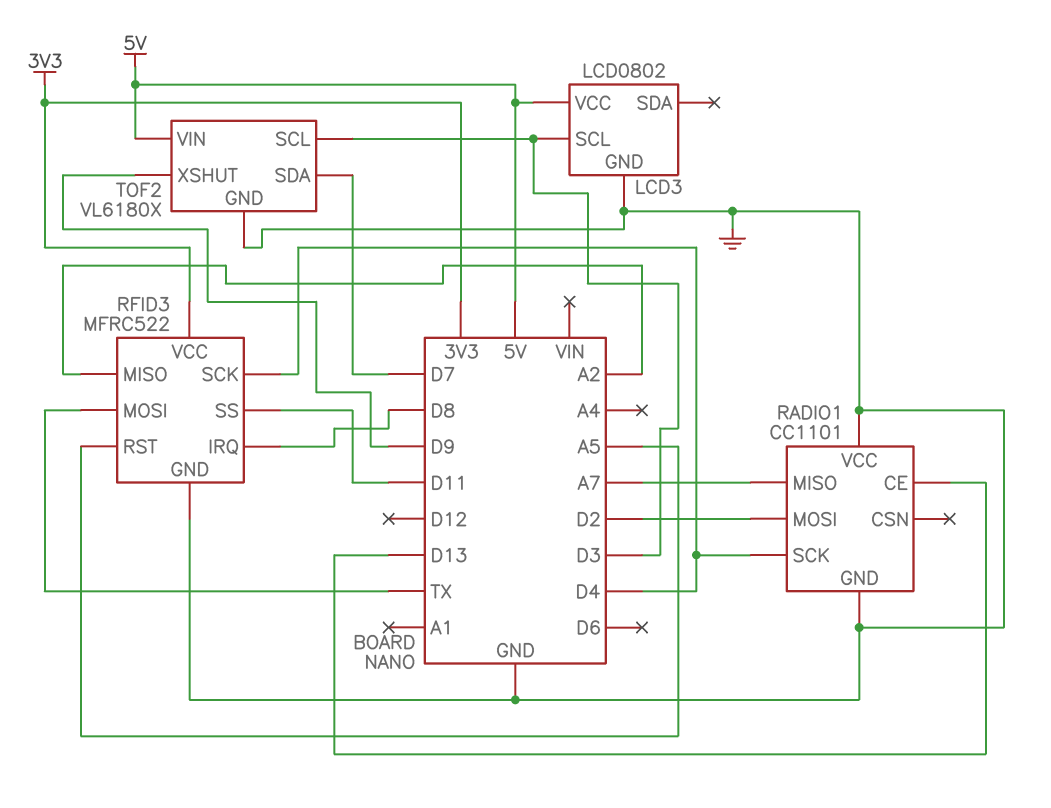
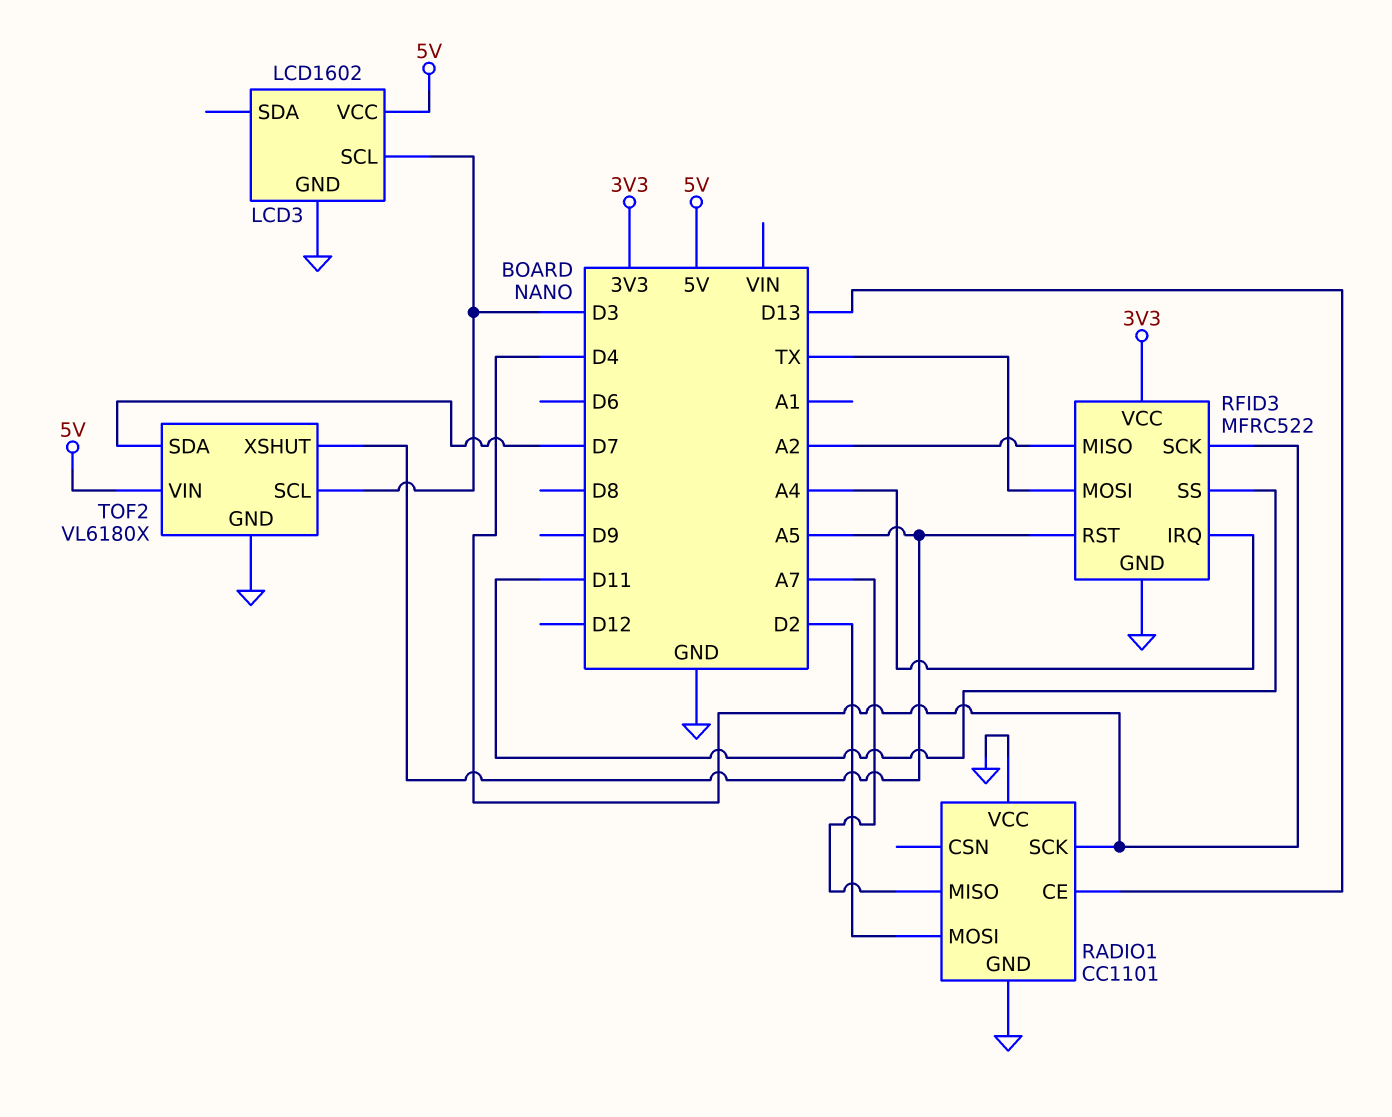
LCD3: LCD0802 -> LCD1602
RFID3 pin IRQ: D8 -> A4
TOF2 pin XSHUT: D9 -> A5

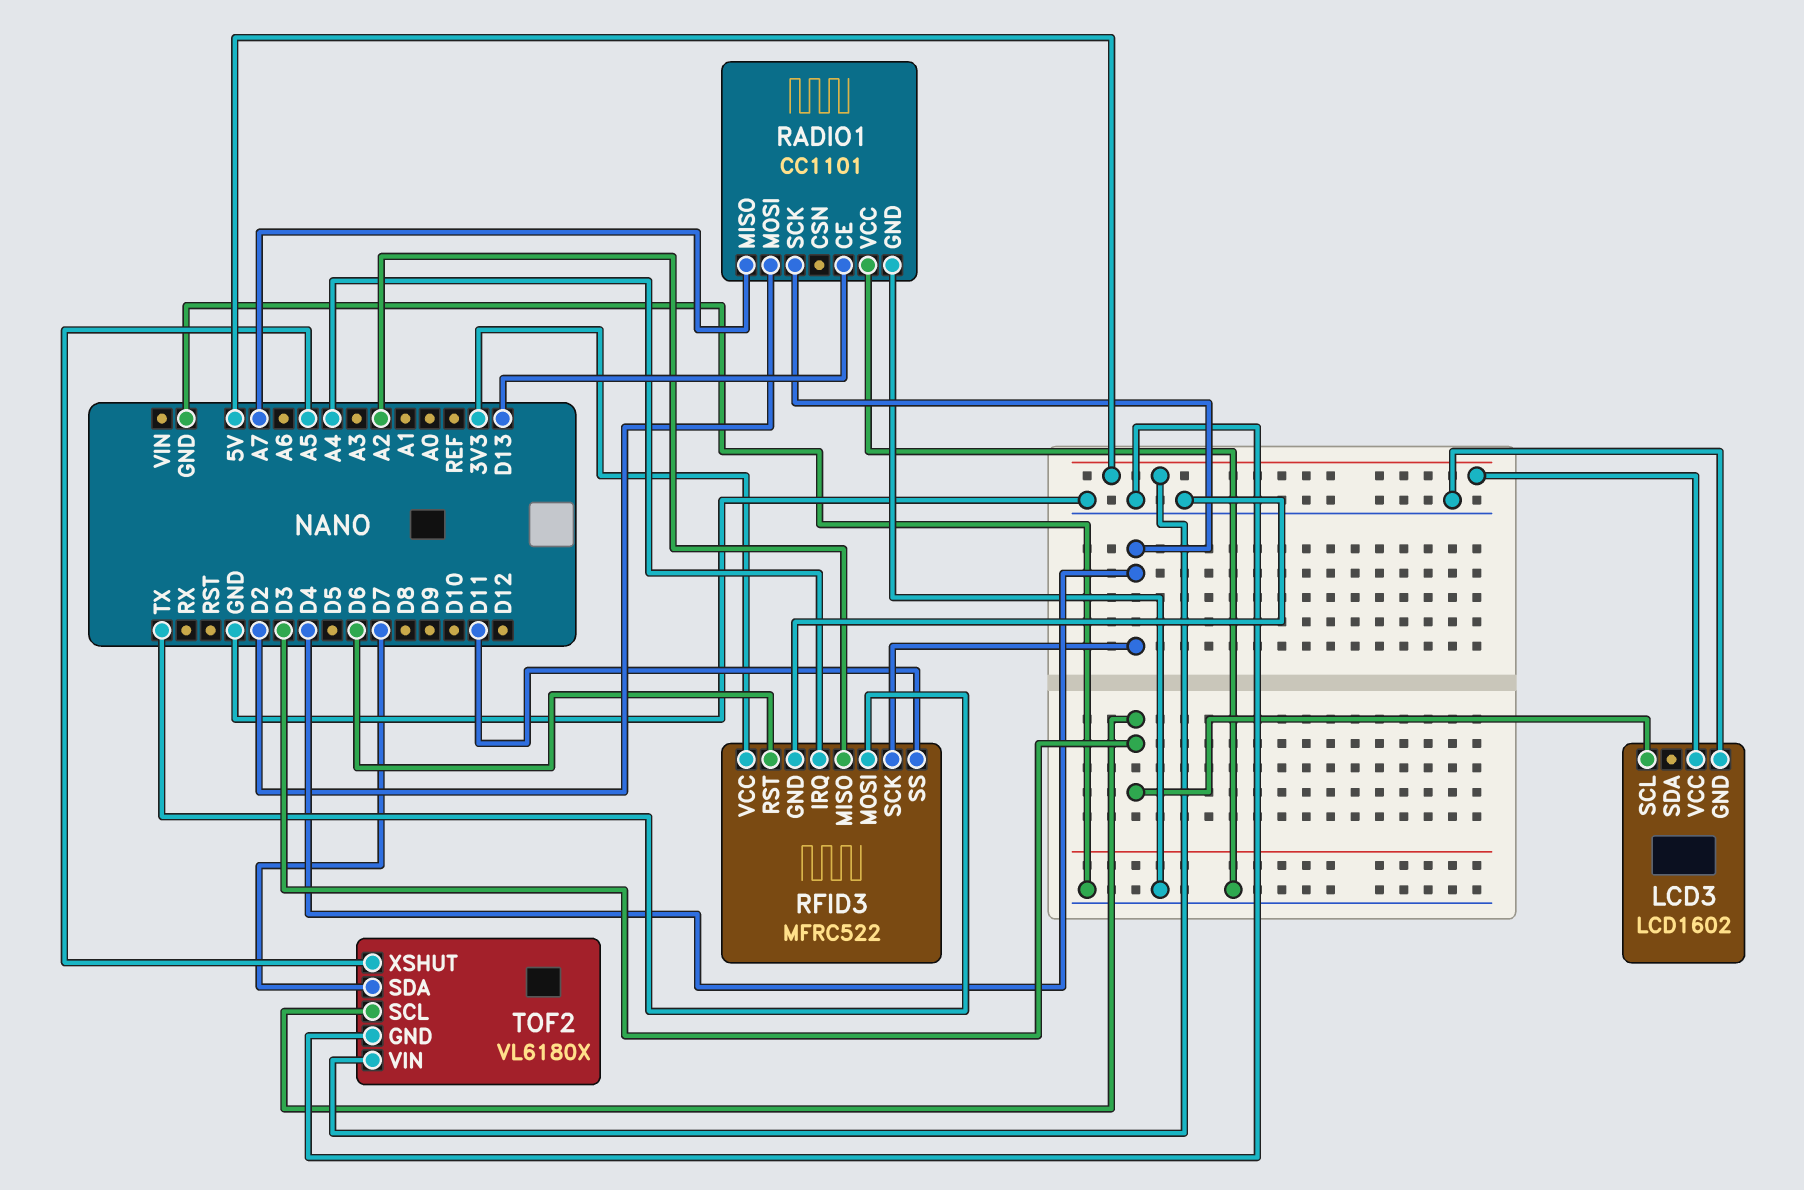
RFID3 pin RST: A5 -> D6

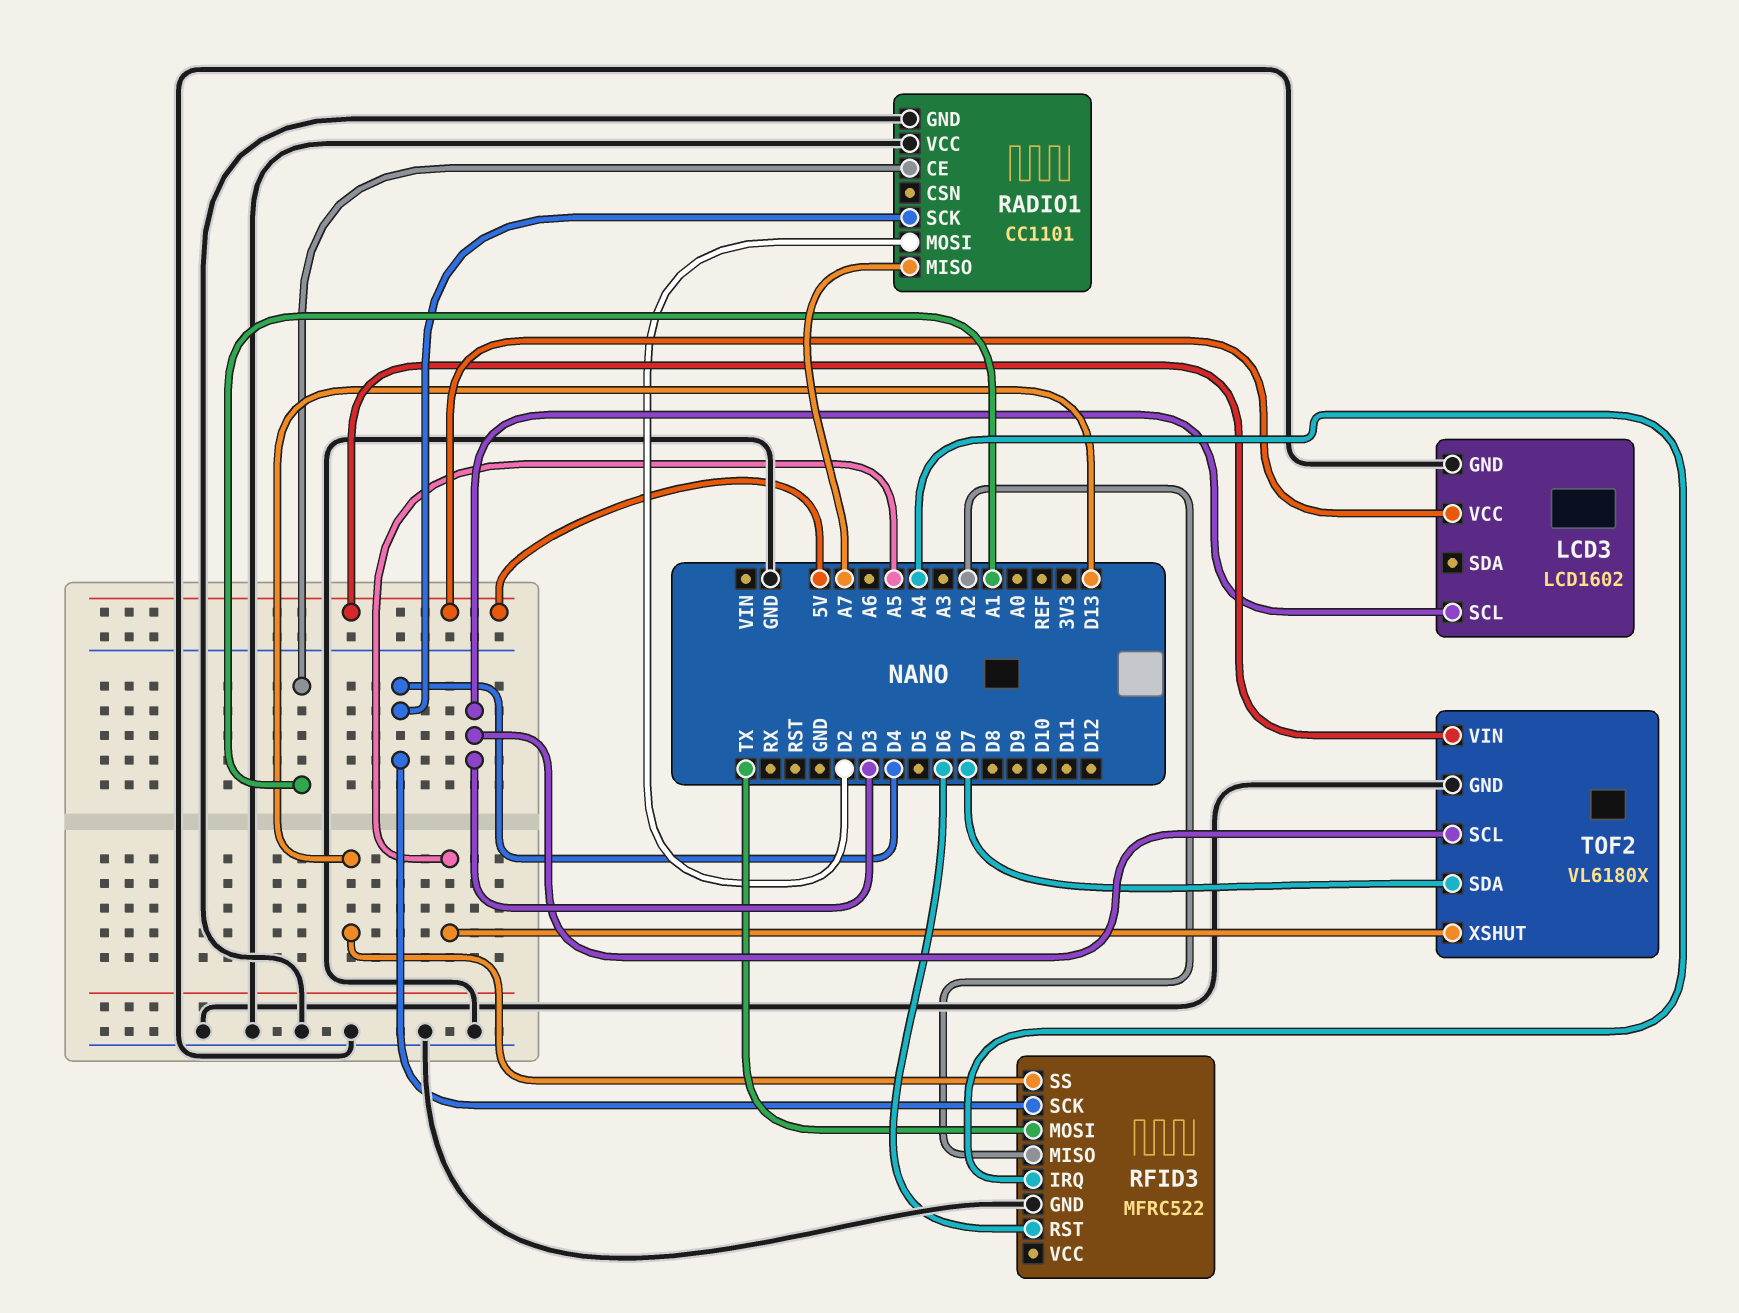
RADIO1 pin CE: D13 -> A1
RFID3 pin SS: D11 -> D13
RFID3 pin VCC: 3V3 -> none

